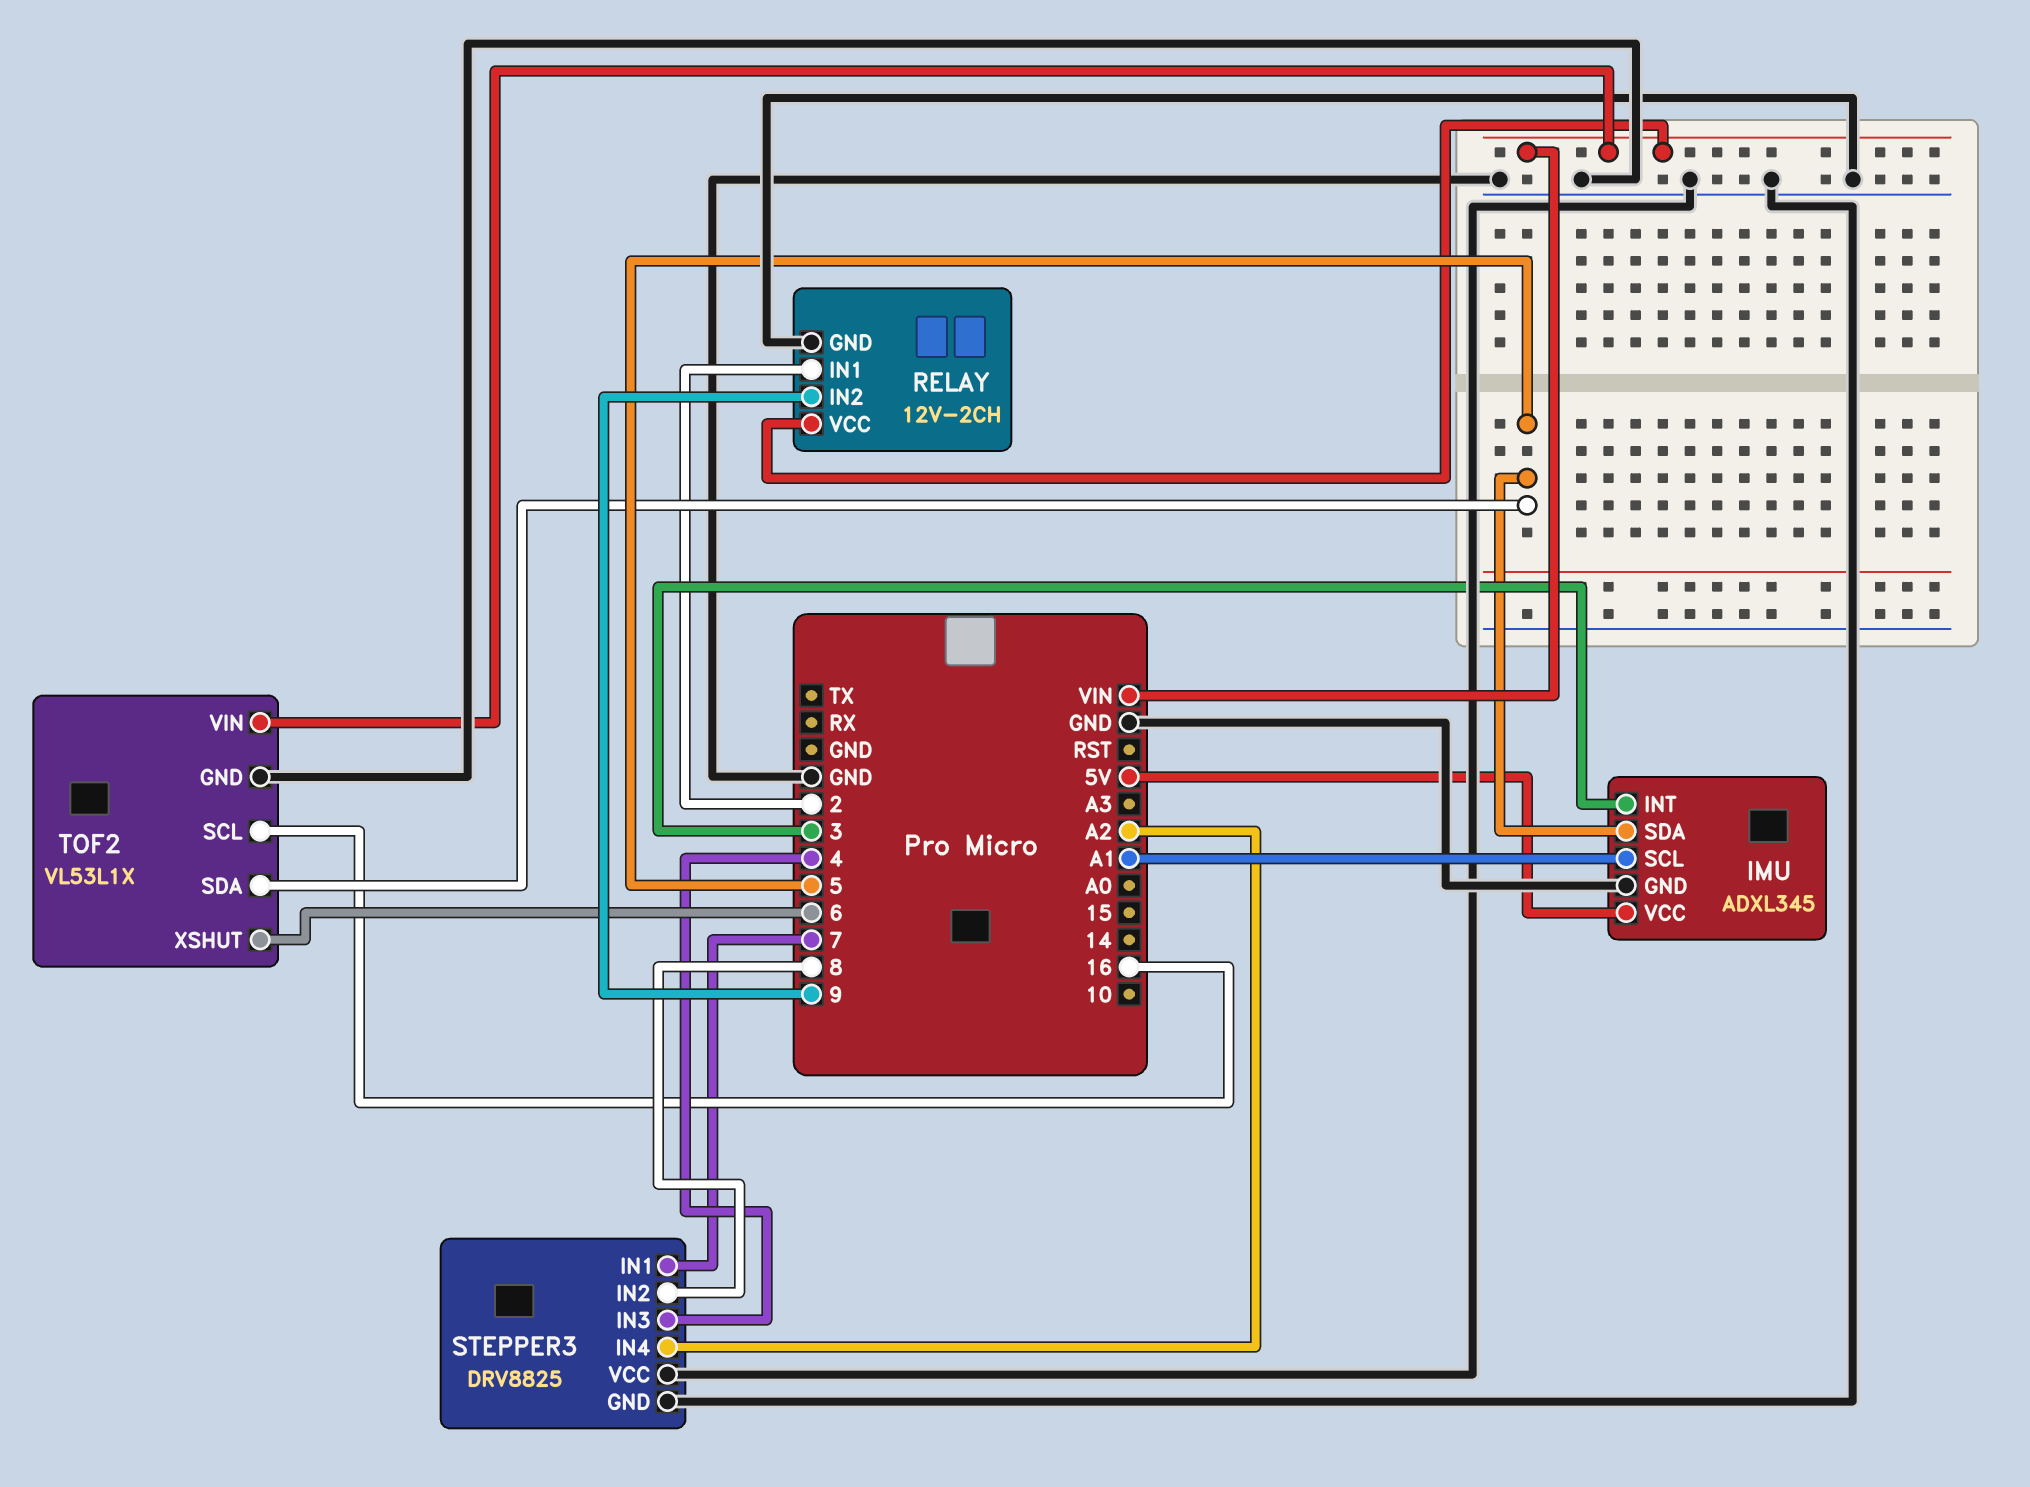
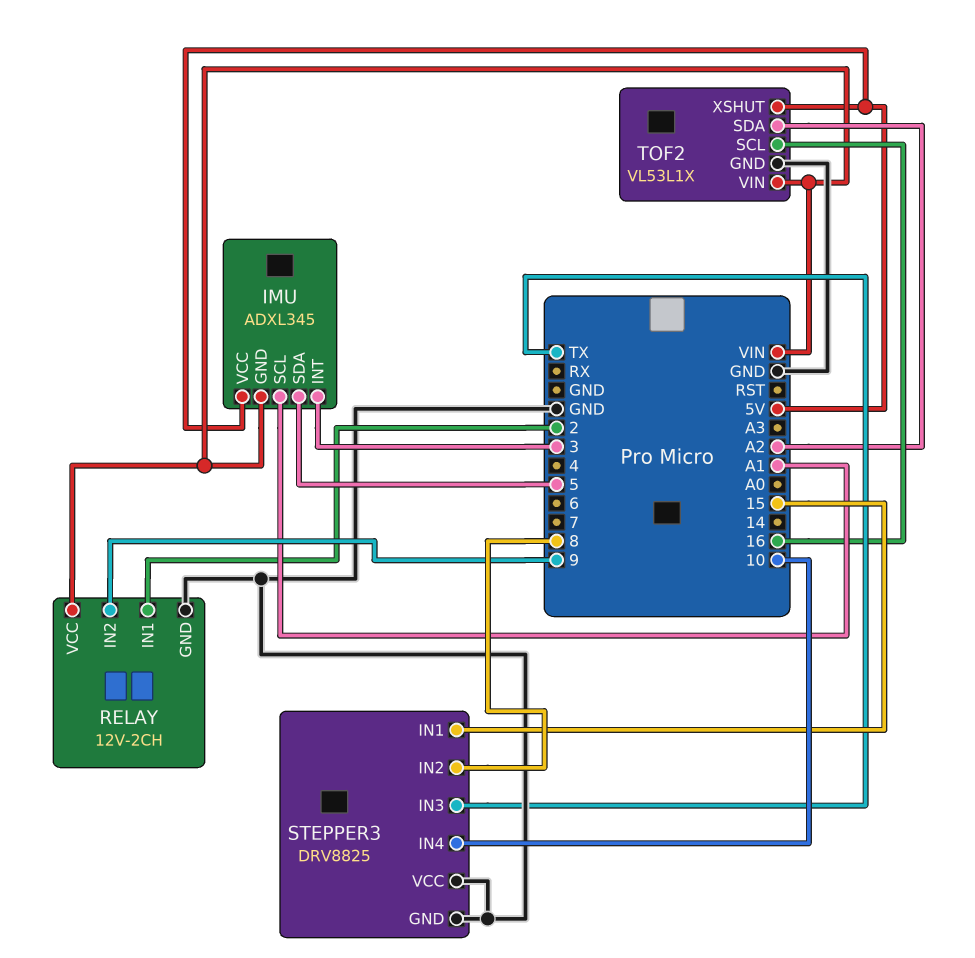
IMU pin GND: GND -> VIN
STEPPER3 pin IN1: 7 -> 15
STEPPER3 pin IN3: 4 -> TX
STEPPER3 pin IN4: A2 -> 10
TOF2 pin SDA: 5 -> A2
TOF2 pin XSHUT: 6 -> 5V

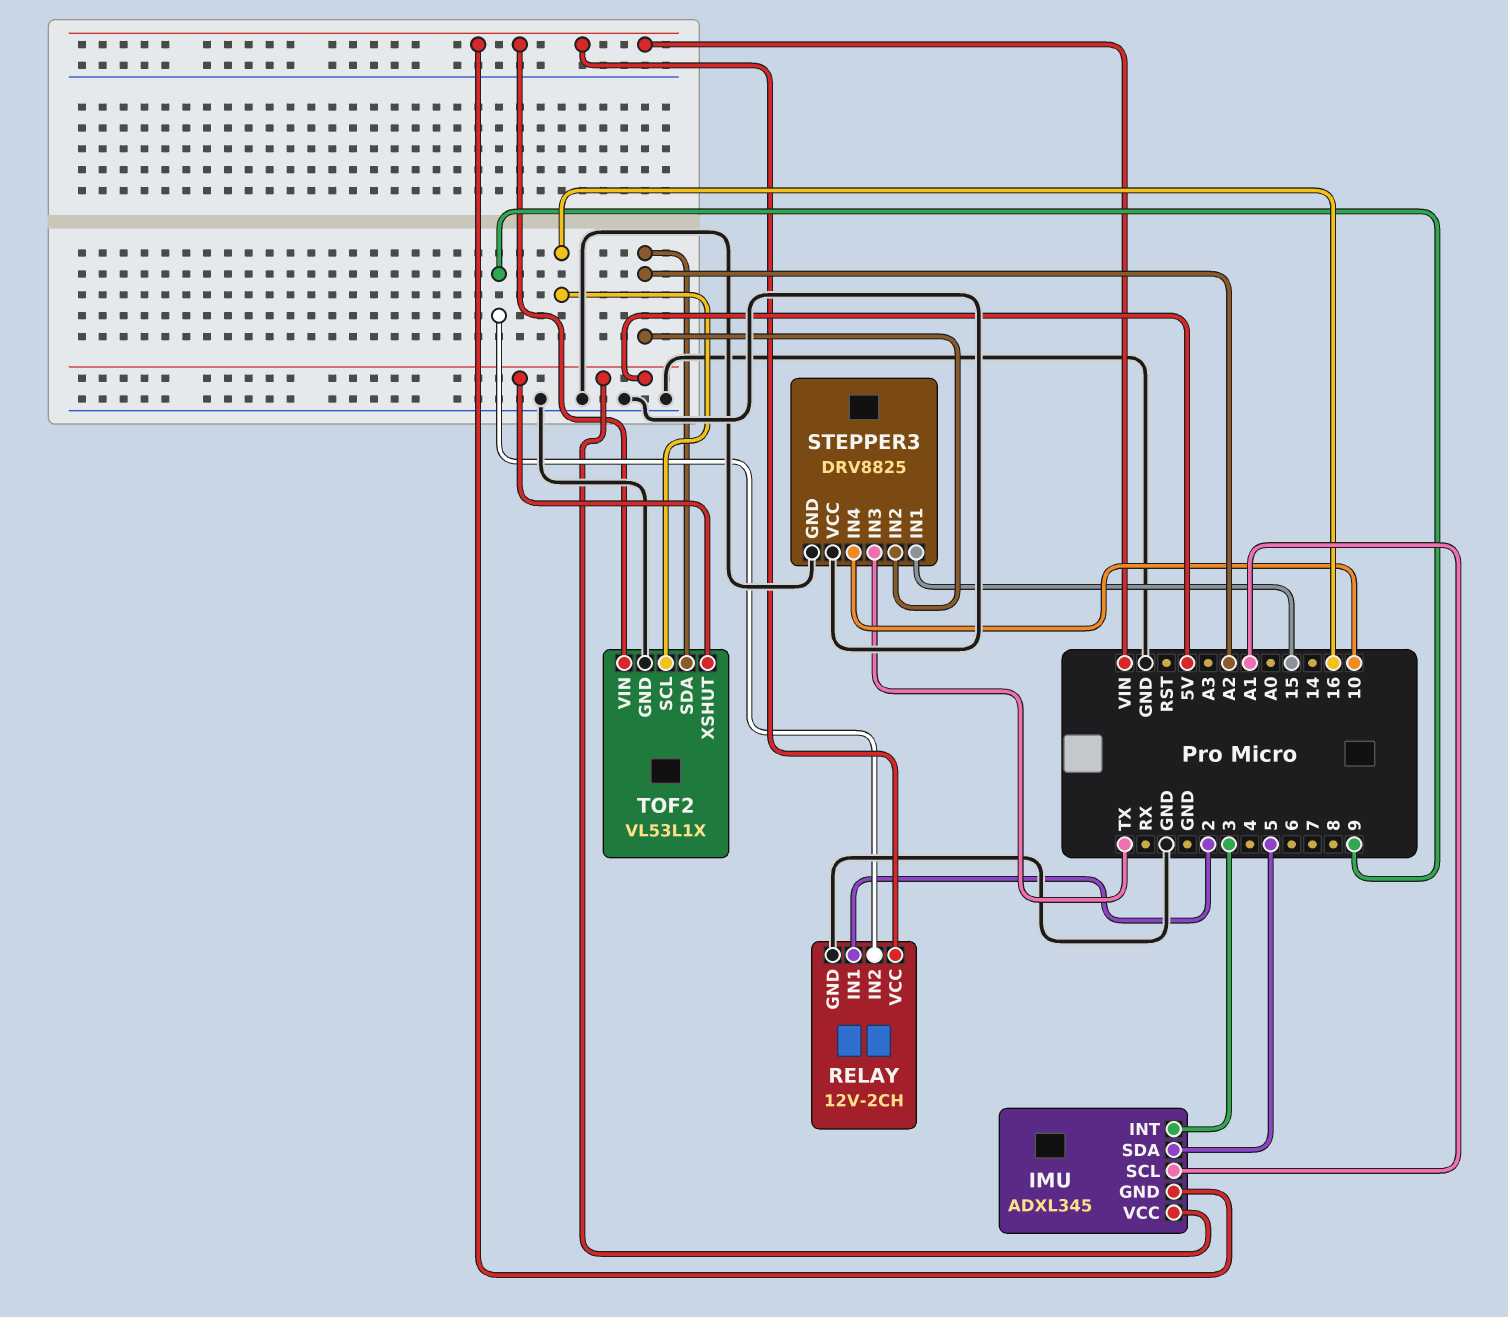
STEPPER3 pin IN2: 8 -> A2

